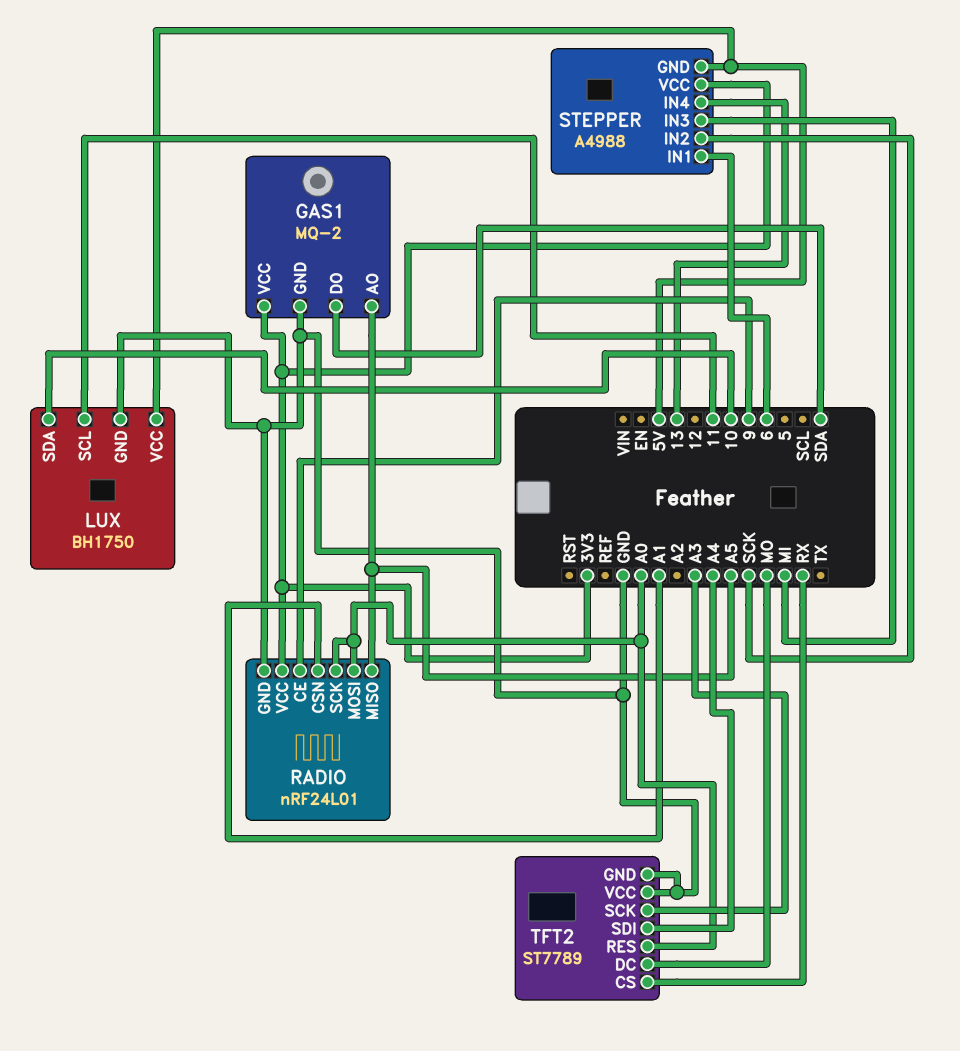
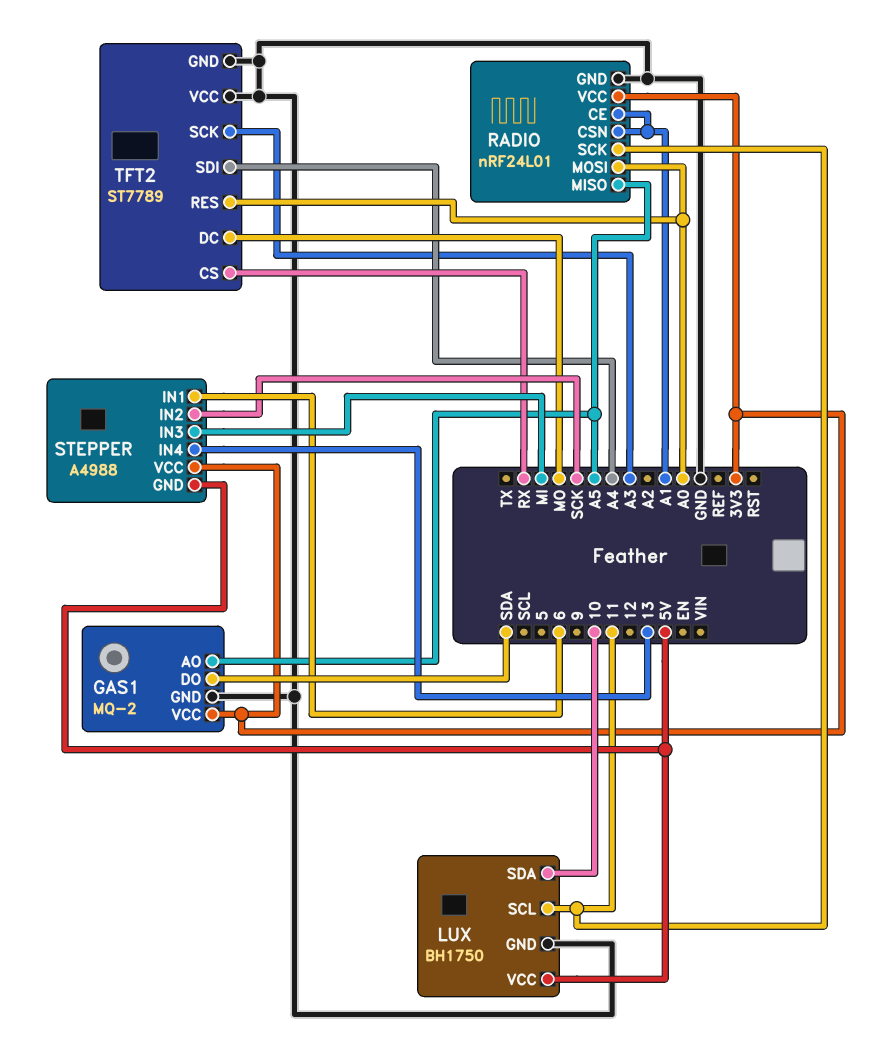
RADIO pin CE: 9 -> A1
RADIO pin SCK: A0 -> 11

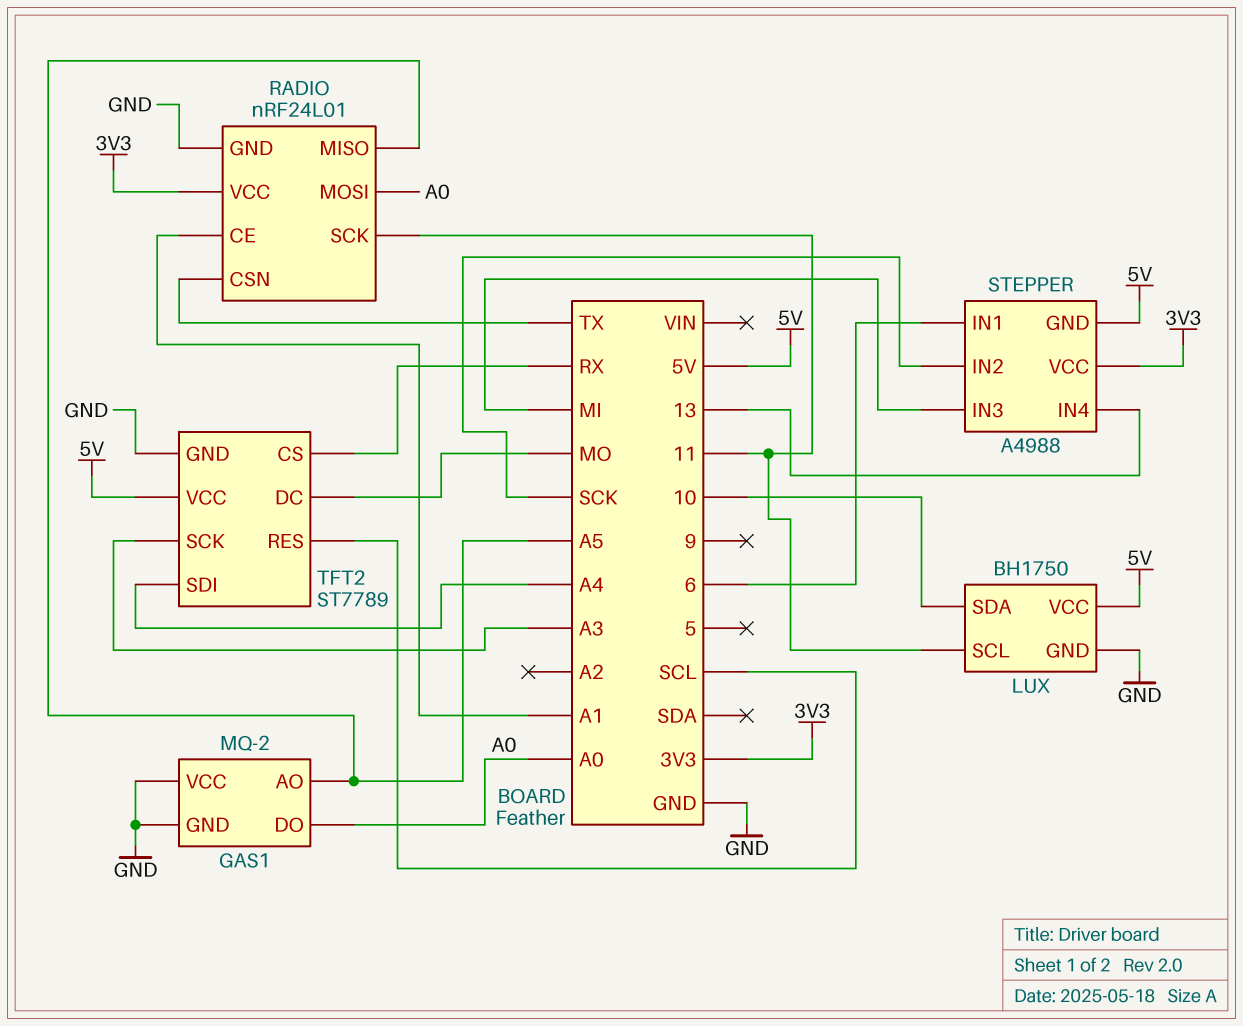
GAS1 pin DO: SDA -> A0
GAS1 pin VCC: 3V3 -> GND
RADIO pin CSN: A1 -> TX
TFT2 pin RES: A0 -> SCL
TFT2 pin VCC: GND -> 5V

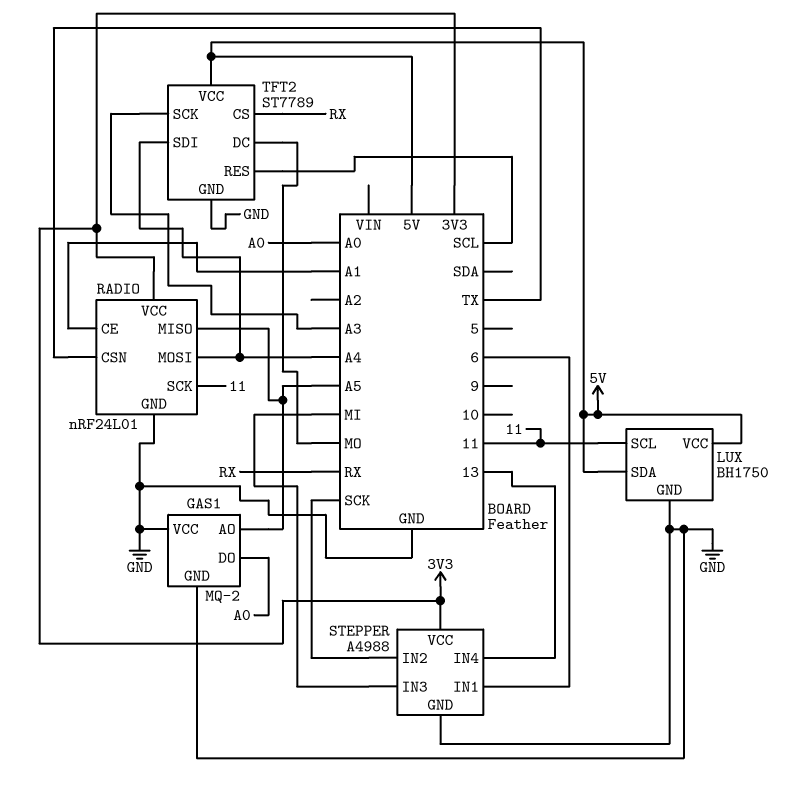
LUX pin SDA: 10 -> 5V
RADIO pin MOSI: A0 -> A4
STEPPER pin GND: 5V -> GND

